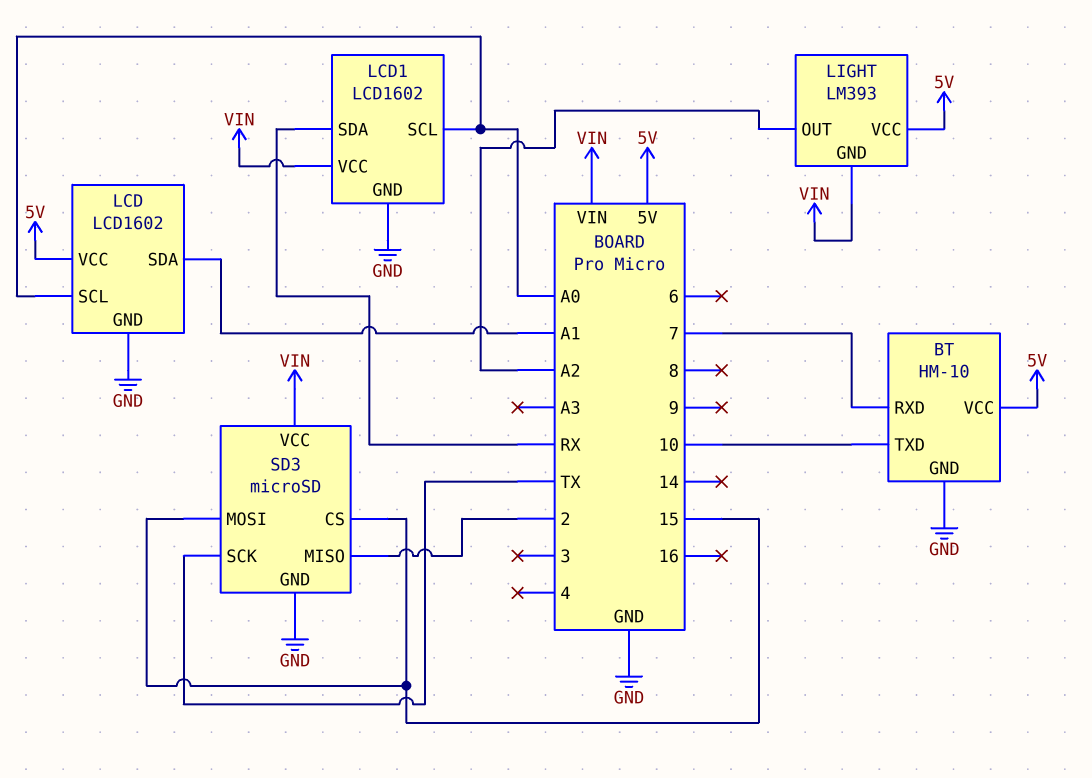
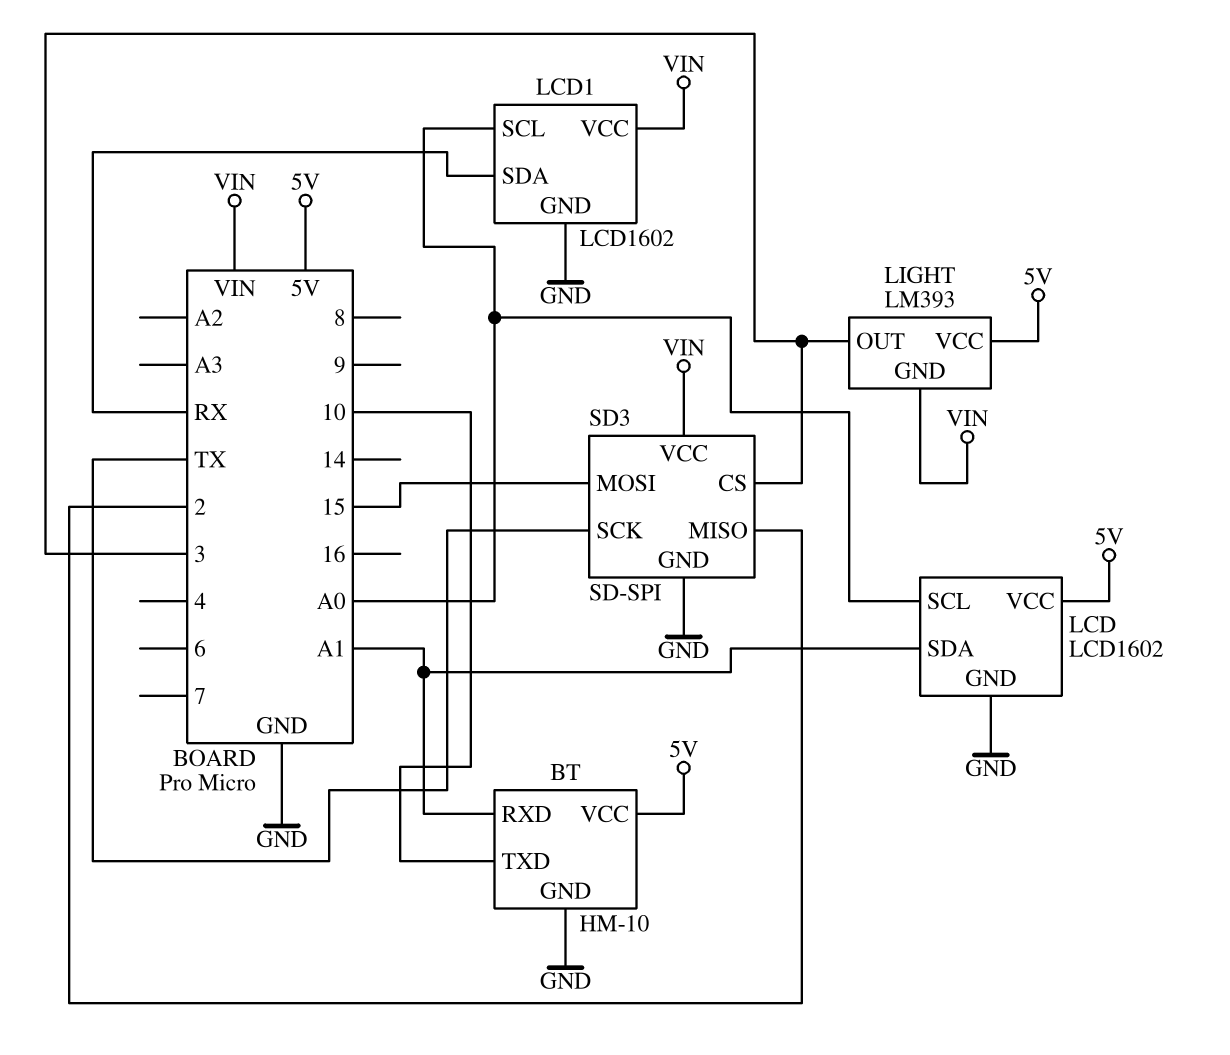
BT pin RXD: 7 -> A1
LIGHT pin OUT: A2 -> 3
SD3: microSD -> SD-SPI
SD3 pin CS: 15 -> 3

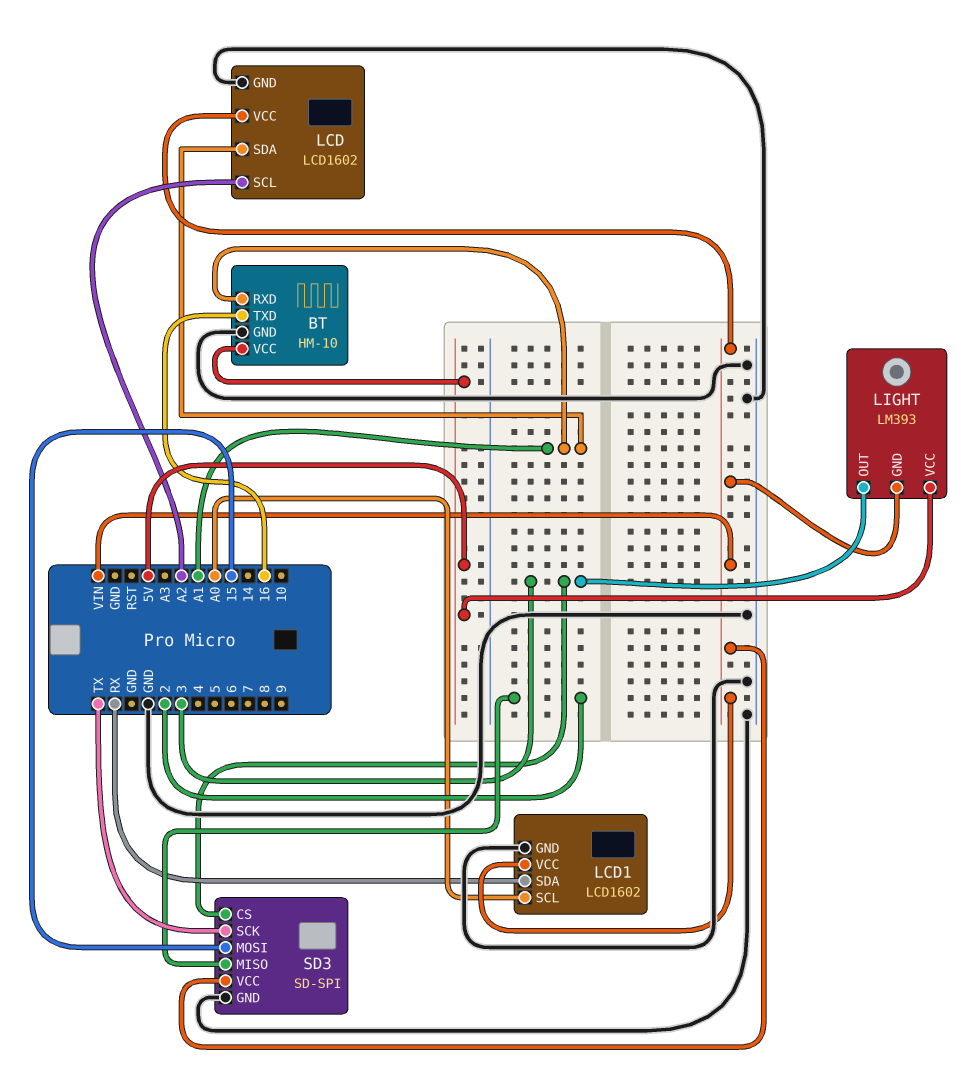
BT pin TXD: 10 -> 16
LCD pin SCL: A0 -> A2
LCD pin VCC: 5V -> VIN

